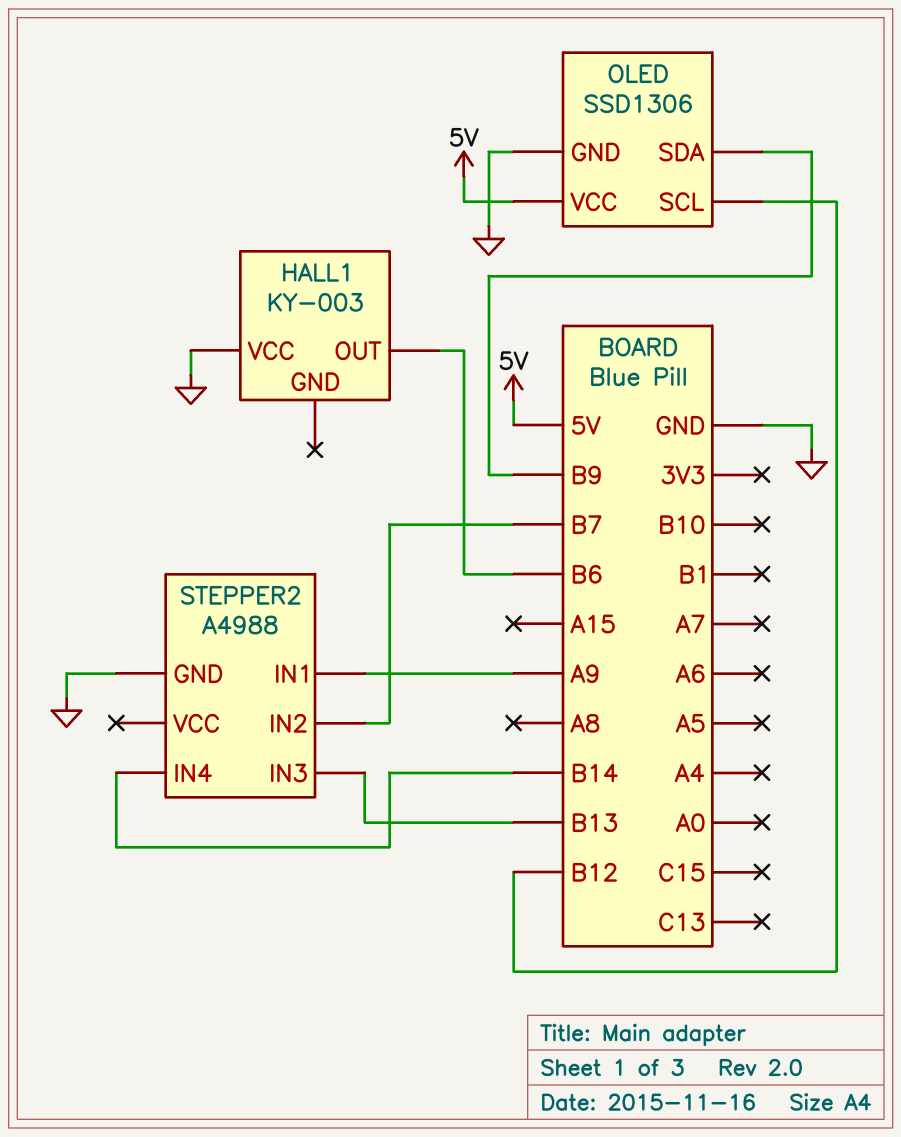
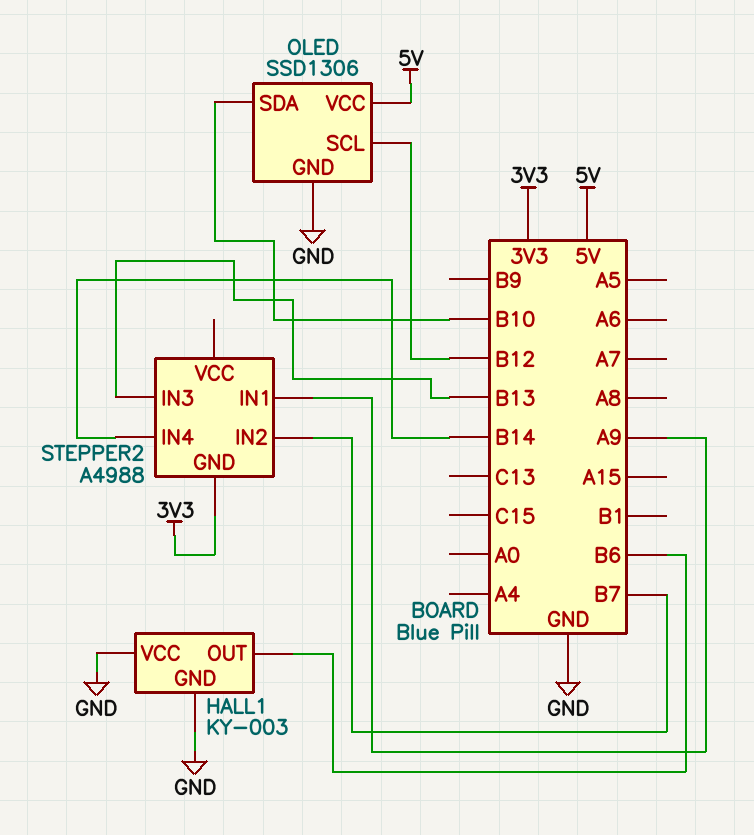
HALL1 pin GND: none -> GND
OLED pin SDA: B9 -> B10
STEPPER2 pin GND: GND -> 3V3

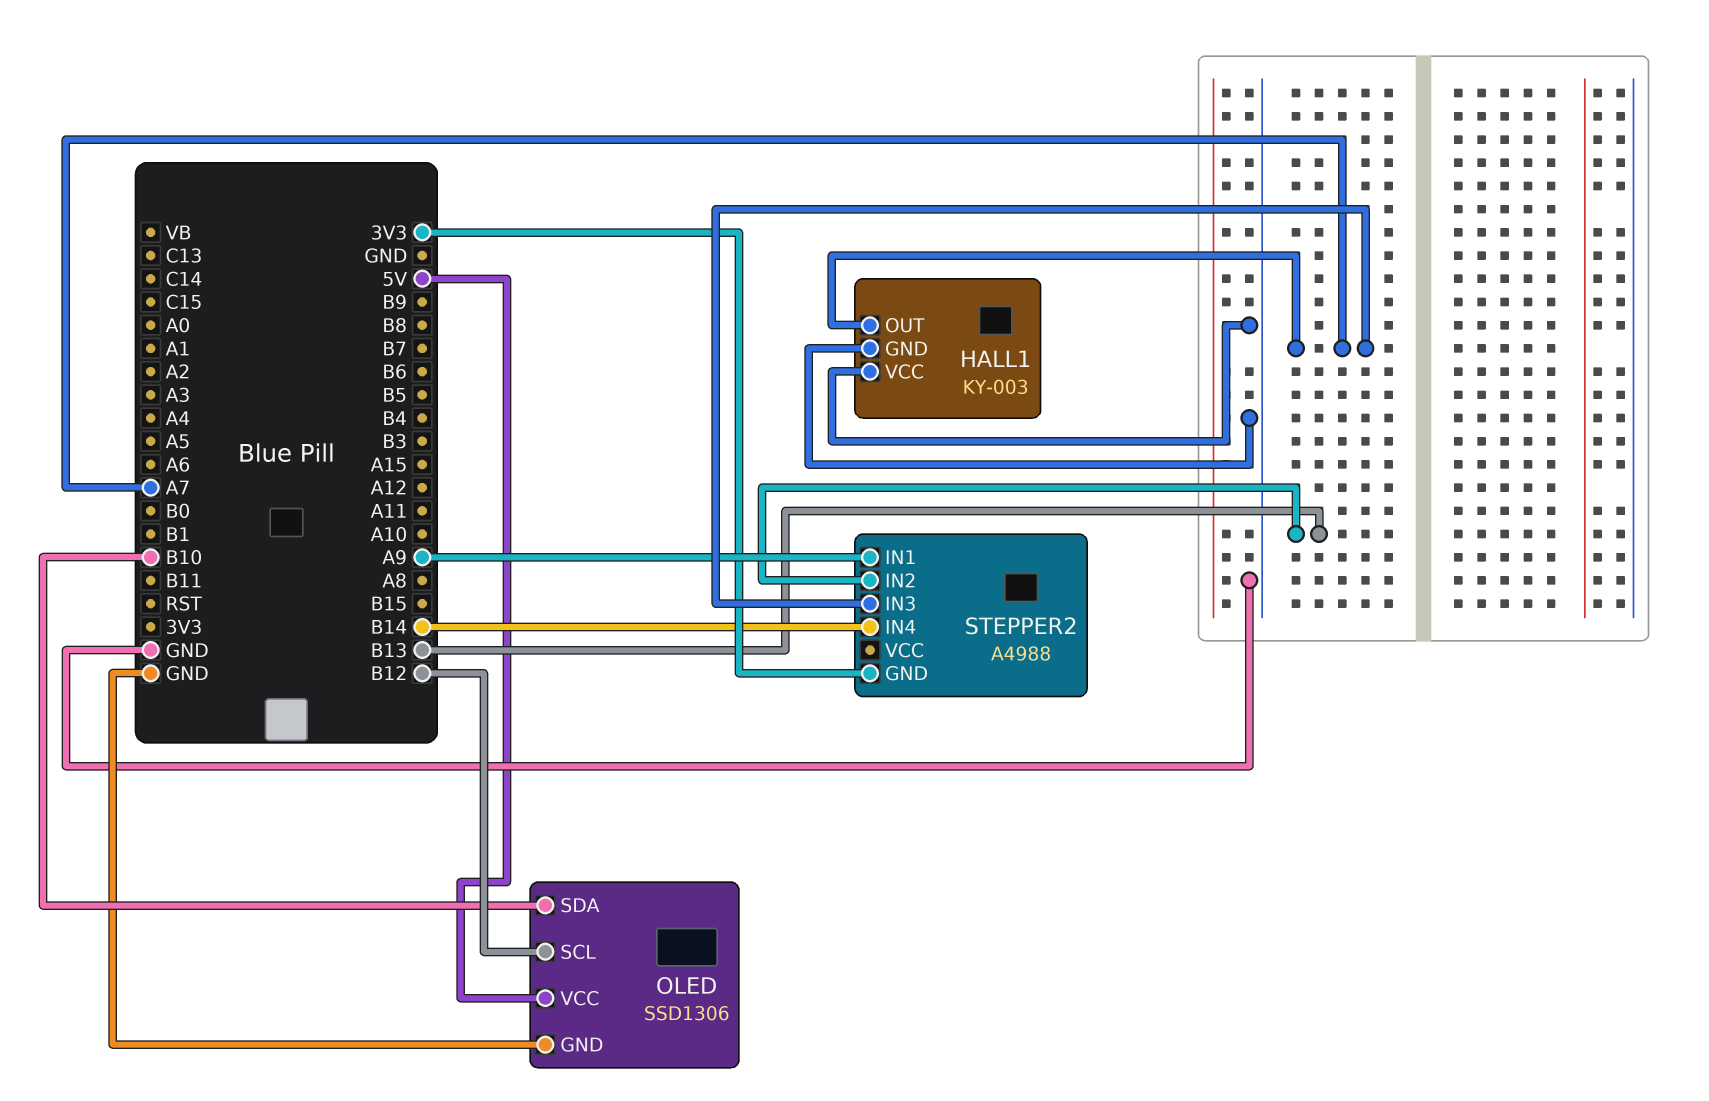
HALL1 pin OUT: B6 -> A7
STEPPER2 pin IN2: B7 -> B13
STEPPER2 pin IN3: B13 -> A7

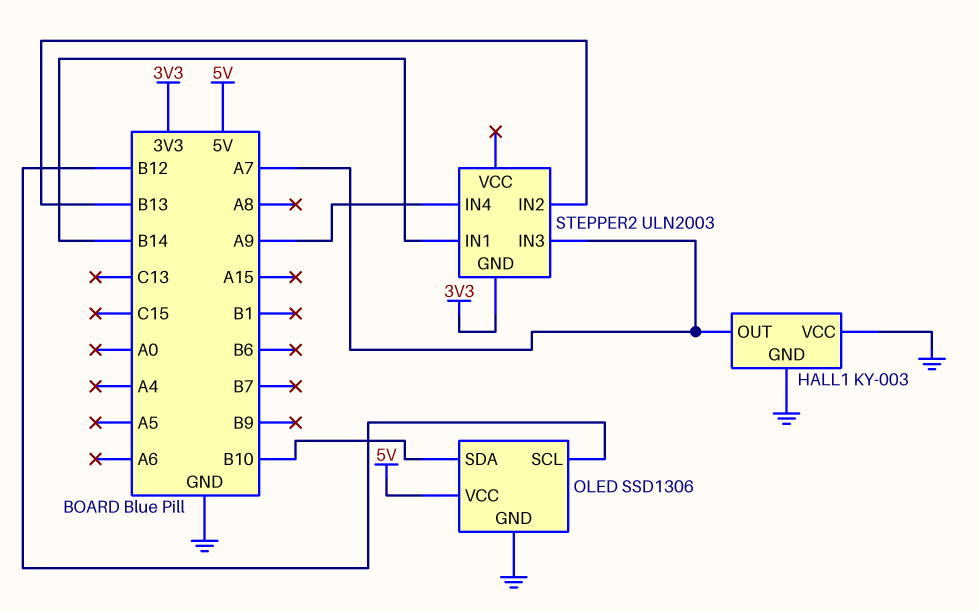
STEPPER2: A4988 -> ULN2003
STEPPER2 pin IN1: A9 -> B14
STEPPER2 pin IN4: B14 -> A9

